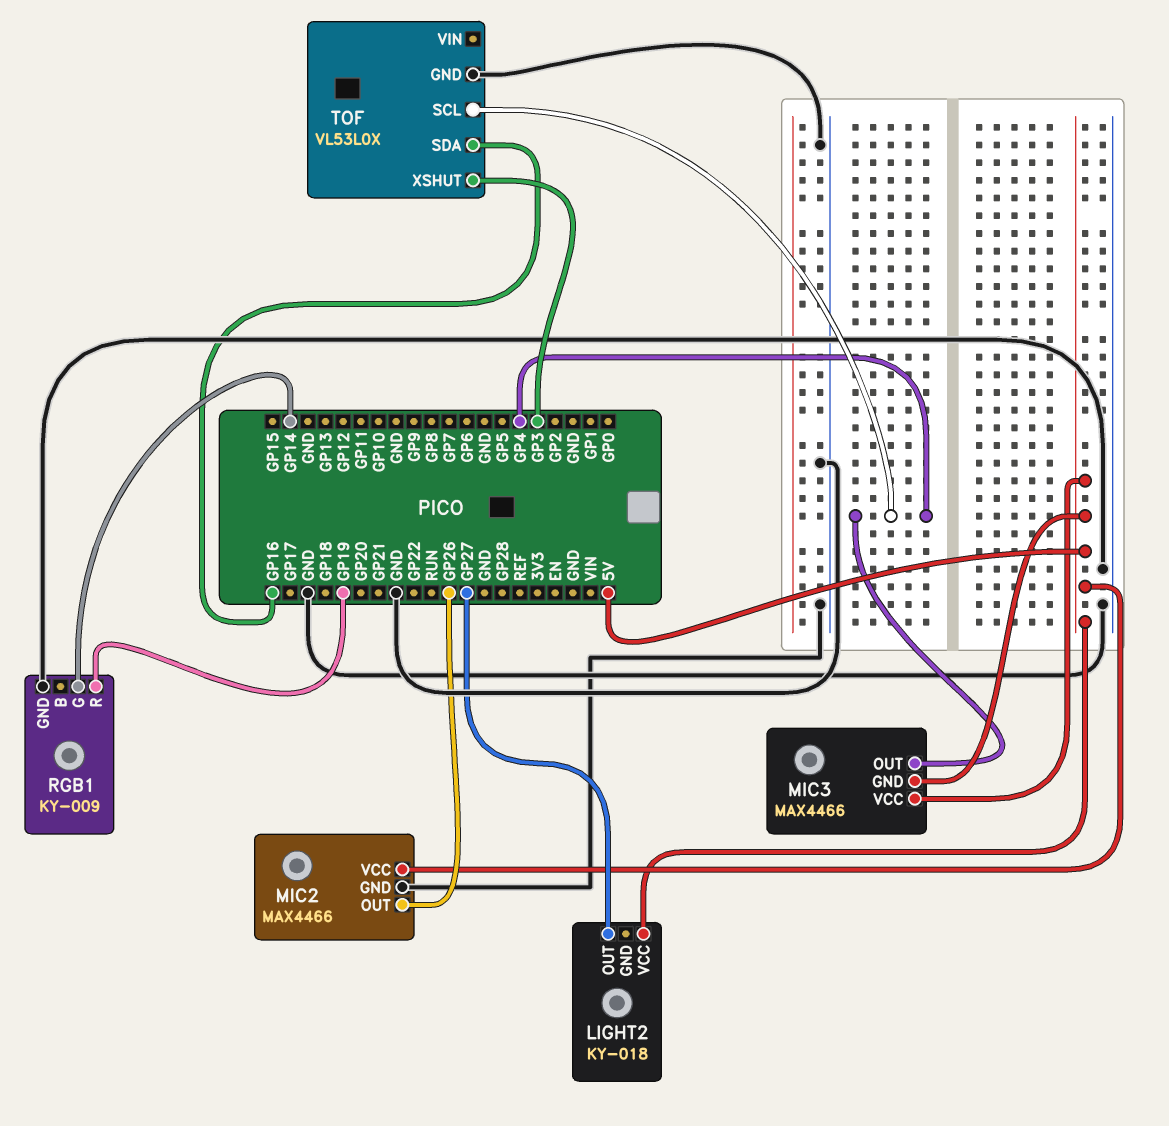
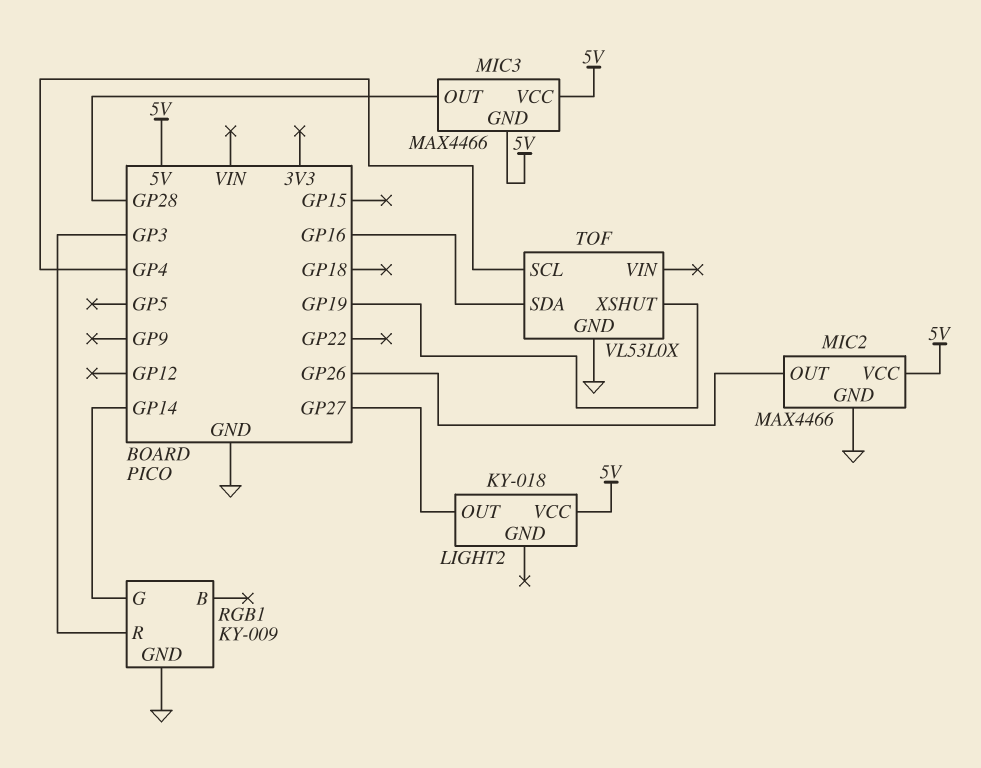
MIC3 pin OUT: GP4 -> GP28
RGB1 pin R: GP19 -> GP3
TOF pin XSHUT: GP3 -> GP19

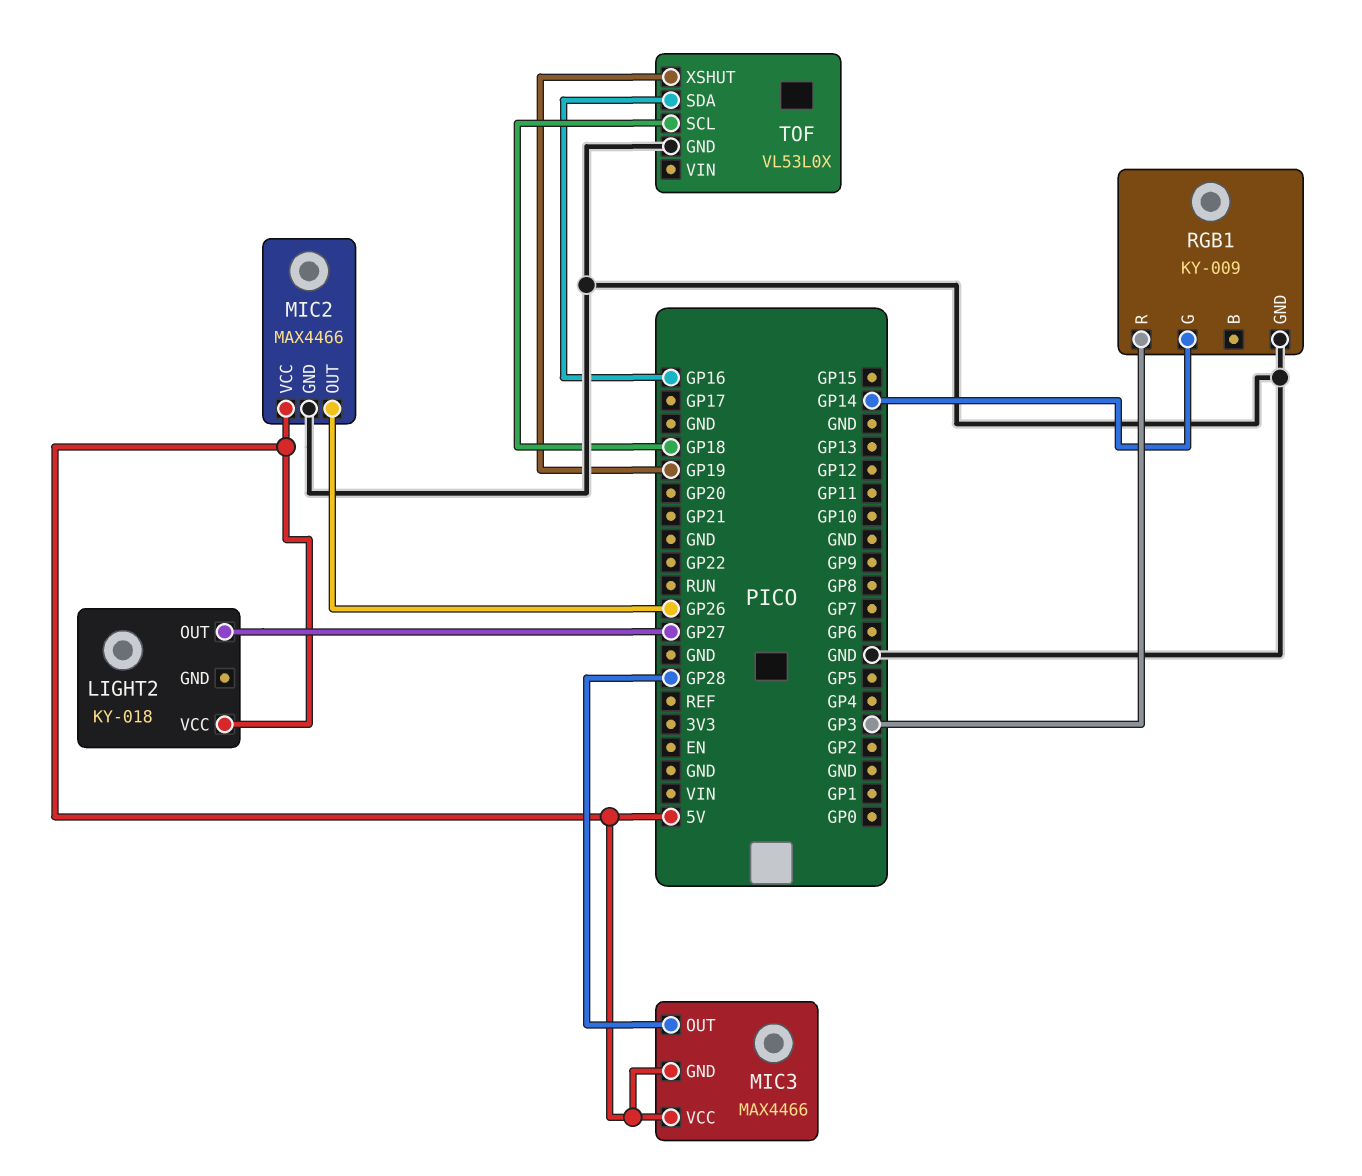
TOF pin SCL: GP4 -> GP18

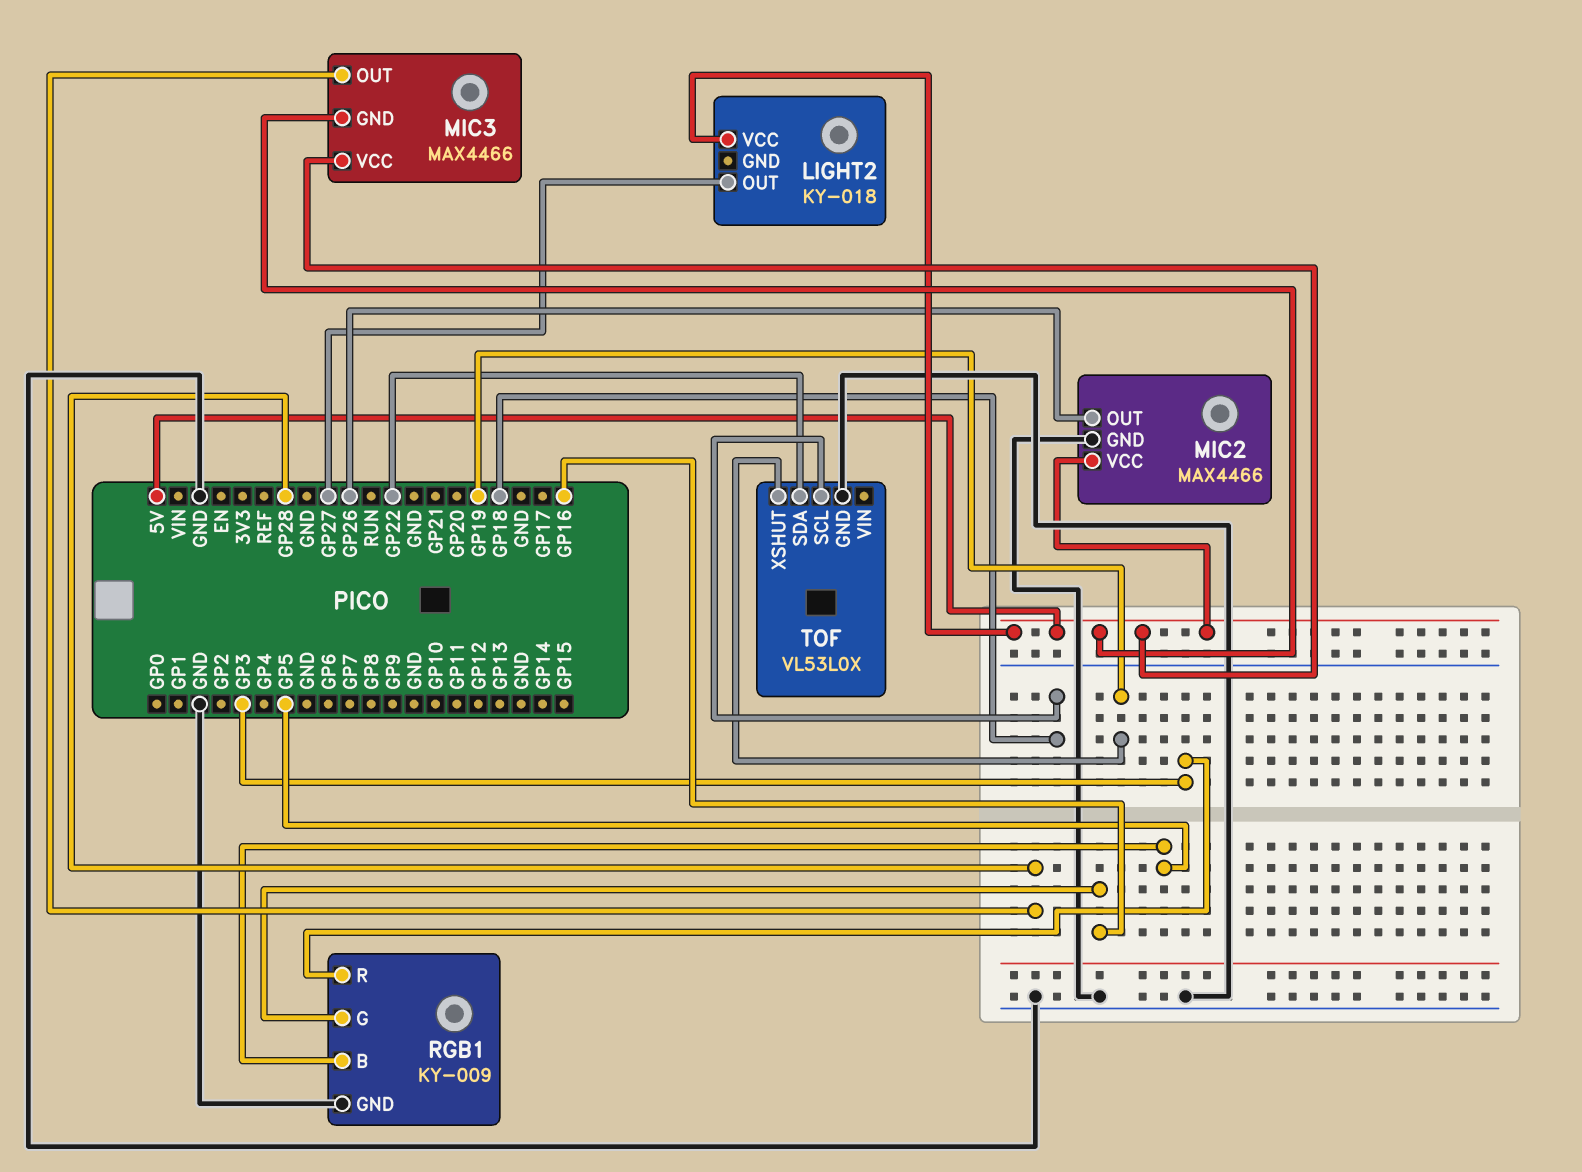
RGB1 pin B: none -> GP5
RGB1 pin G: GP14 -> GP16
TOF pin SDA: GP16 -> GP22

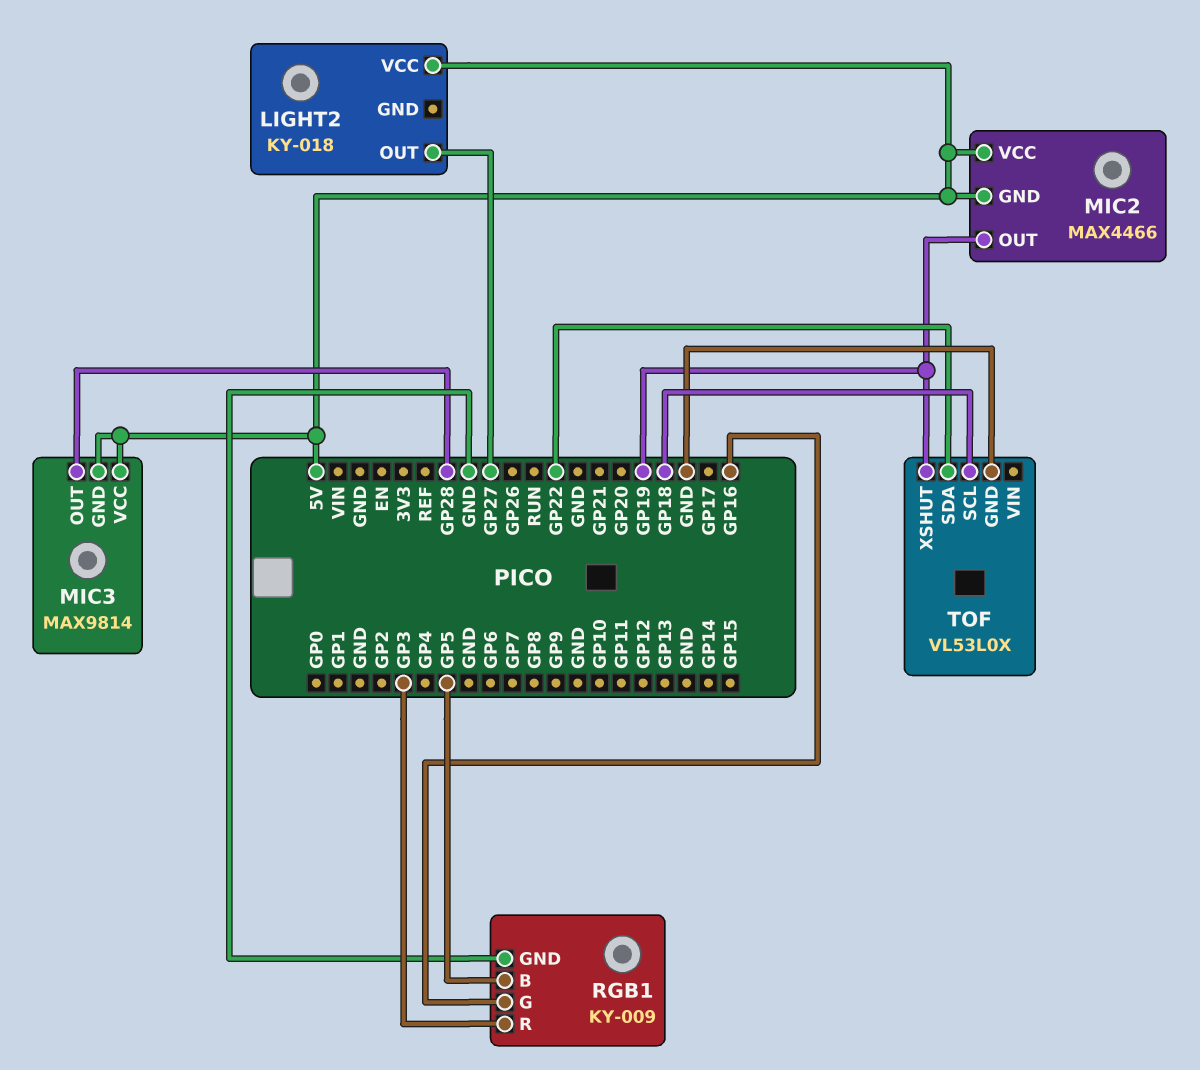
MIC2 pin GND: GND -> 5V
MIC2 pin OUT: GP26 -> GP19
MIC3: MAX4466 -> MAX9814

